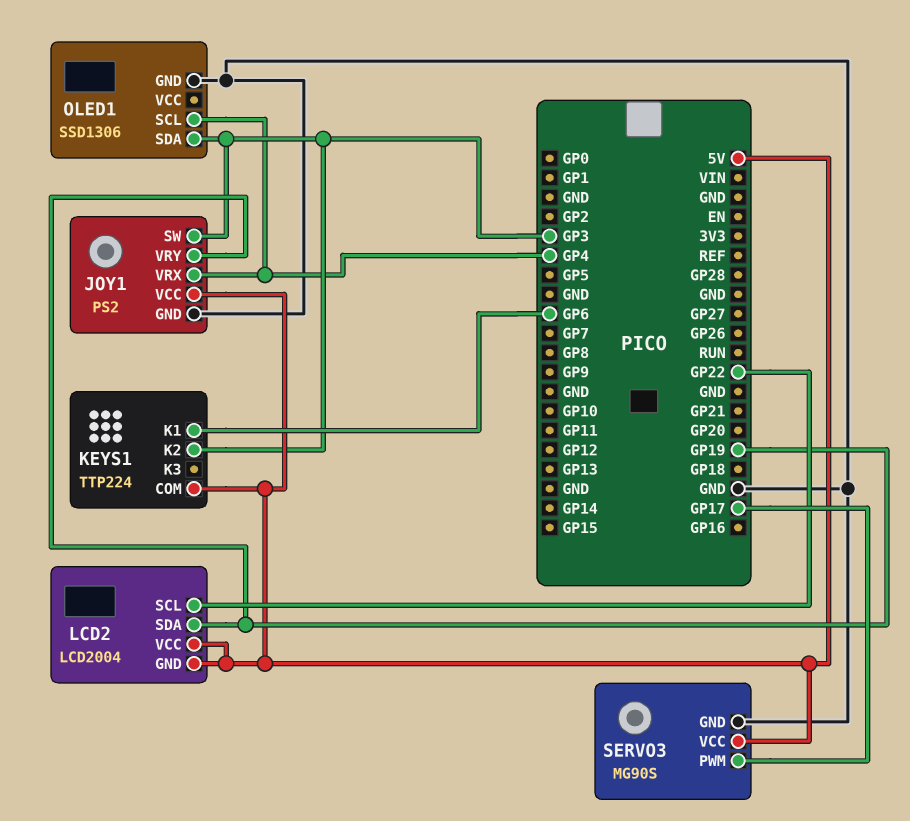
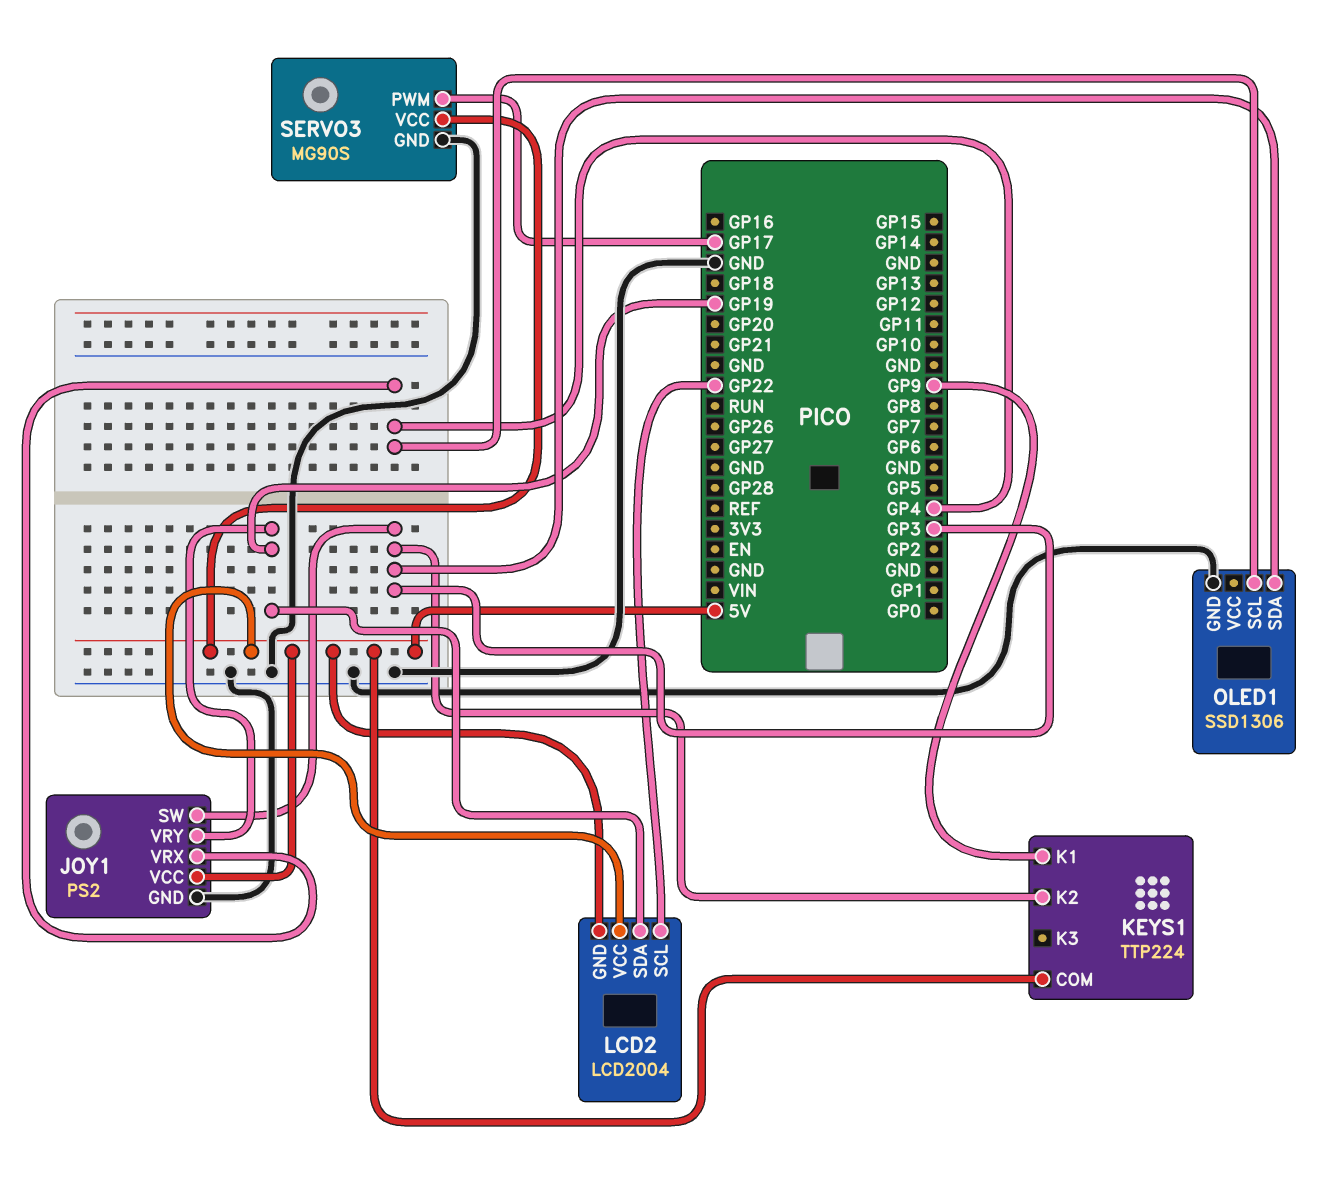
KEYS1 pin K1: GP6 -> GP9

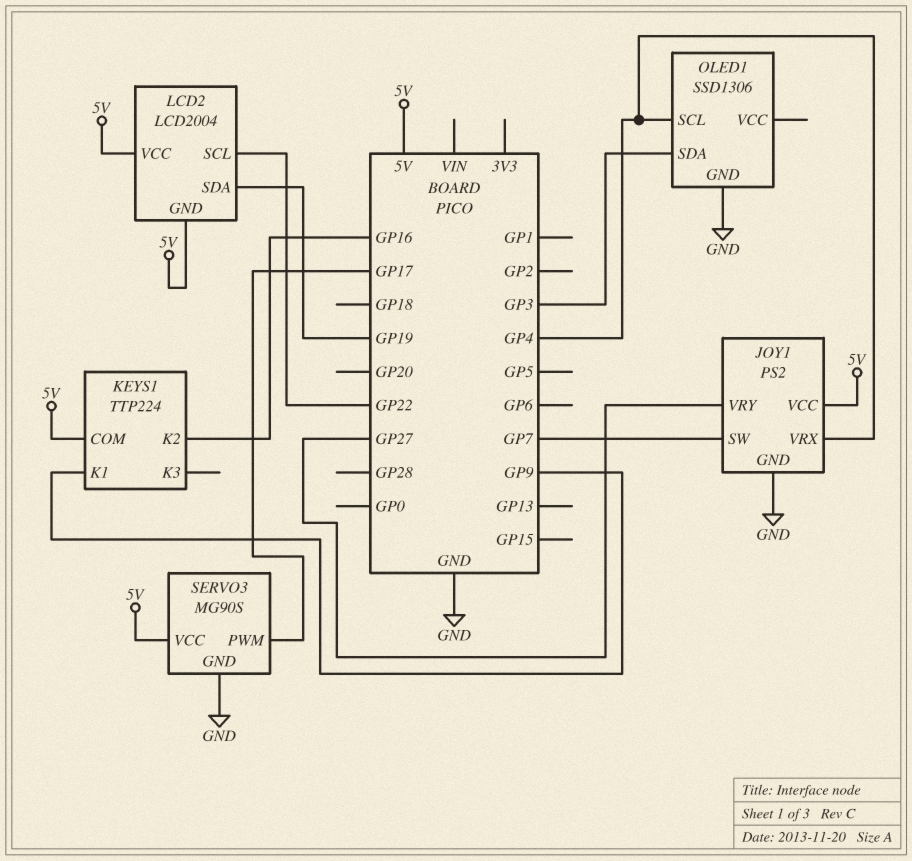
JOY1 pin SW: GP3 -> GP7
JOY1 pin VRY: GP19 -> GP27
KEYS1 pin K2: GP3 -> GP16

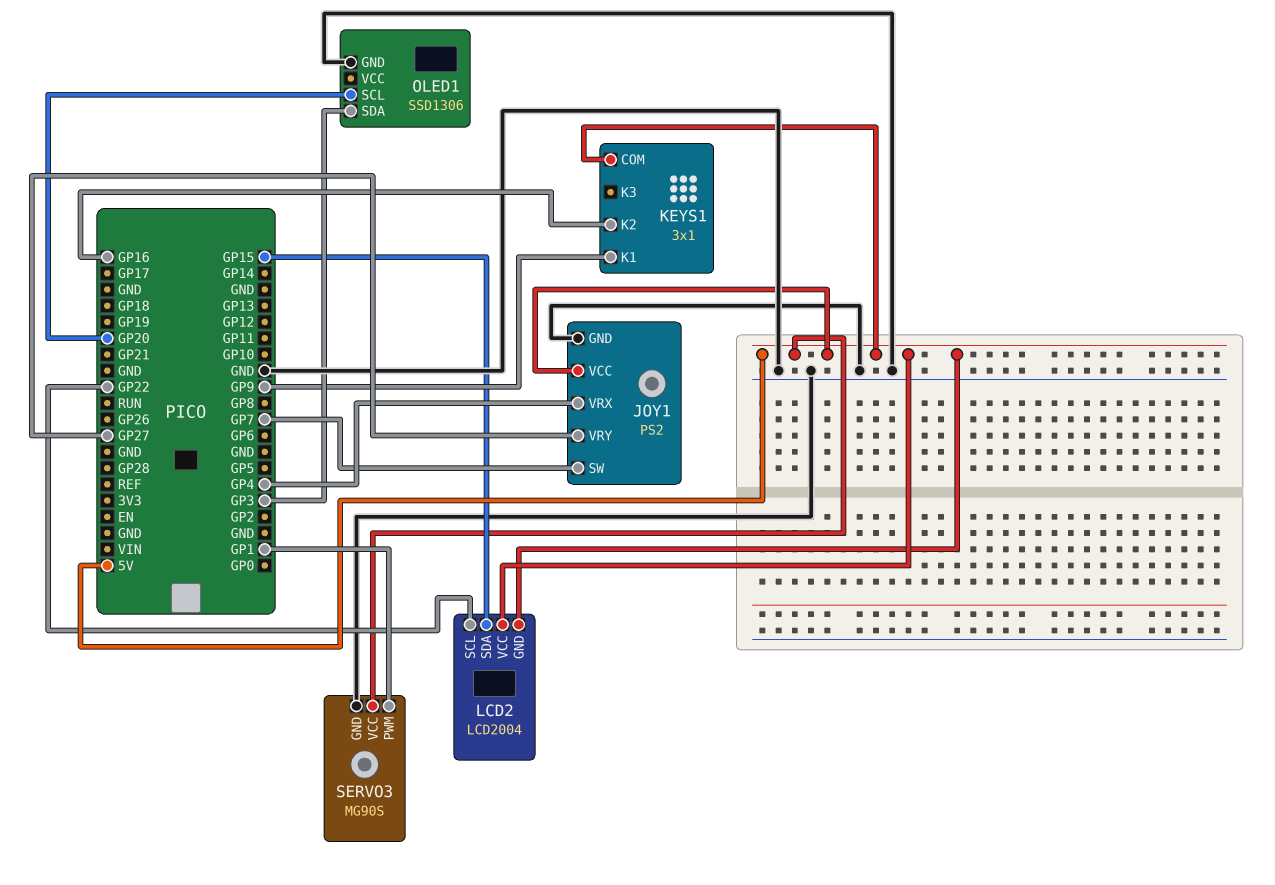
KEYS1: TTP224 -> 3x1
LCD2 pin SDA: GP19 -> GP15
OLED1 pin SCL: GP4 -> GP20
SERVO3 pin PWM: GP17 -> GP1

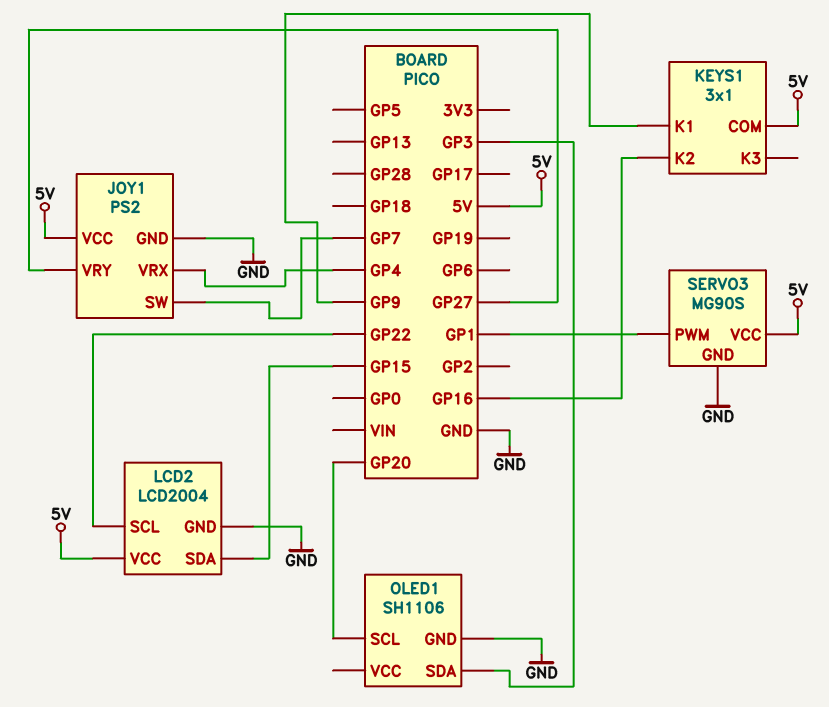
LCD2 pin GND: 5V -> GND
OLED1: SSD1306 -> SH1106

